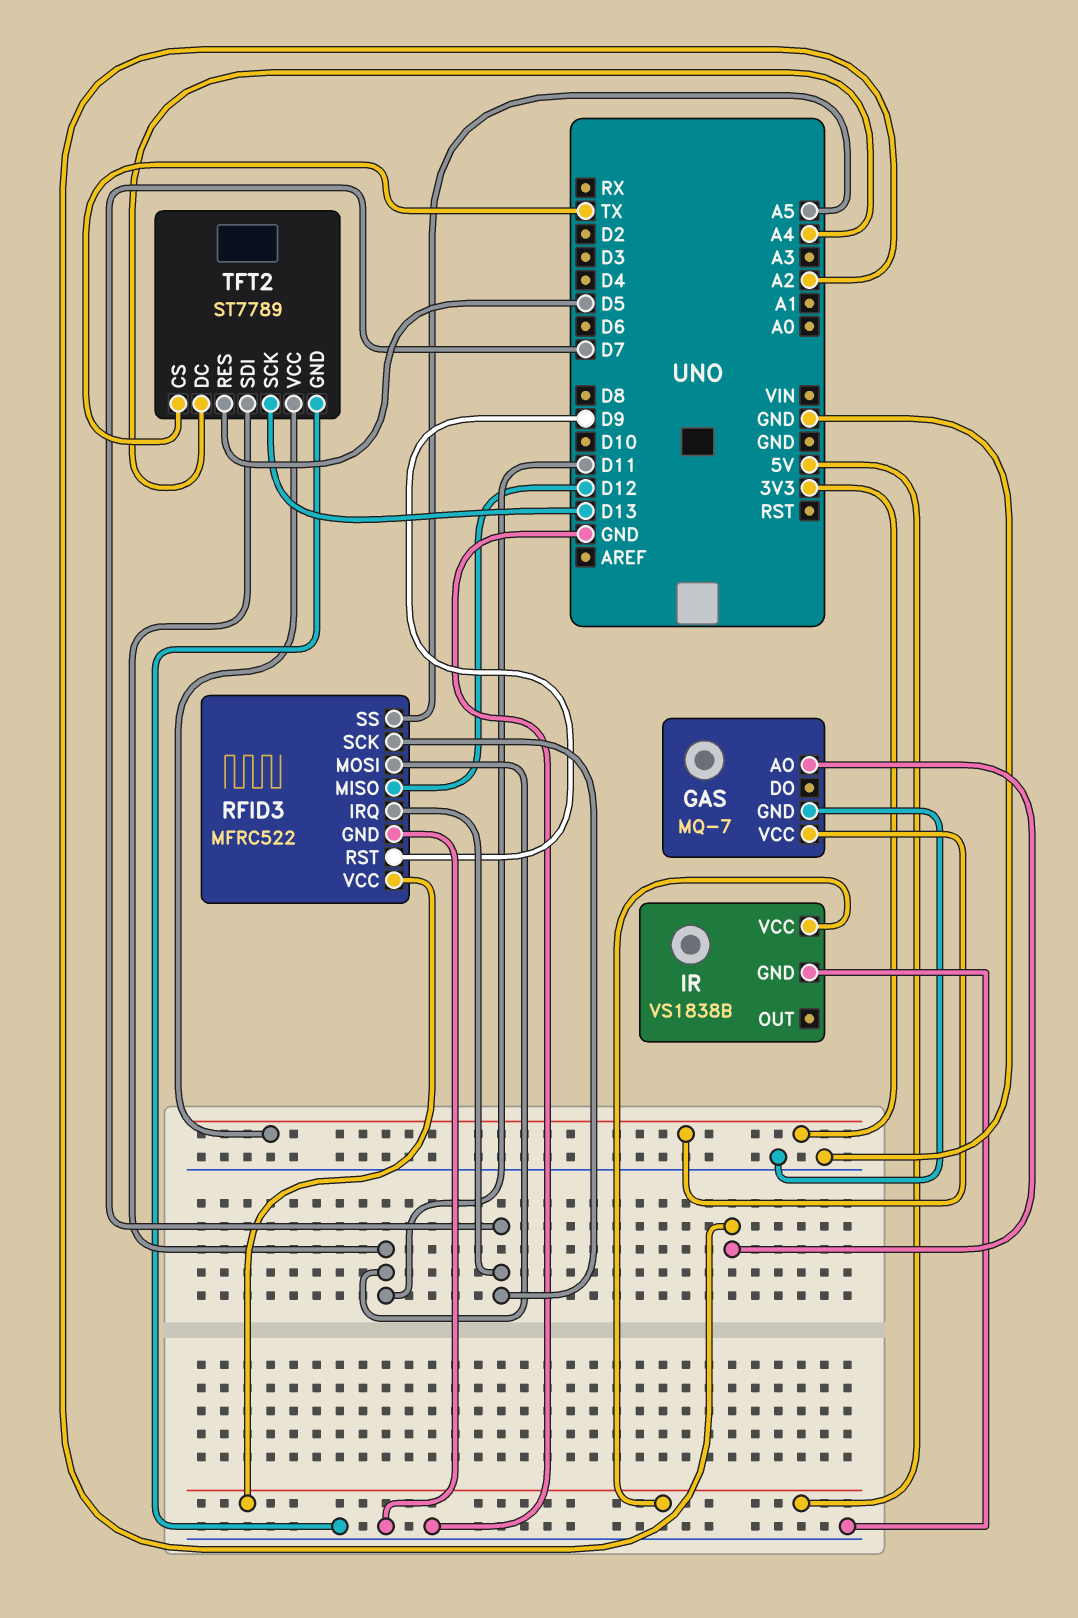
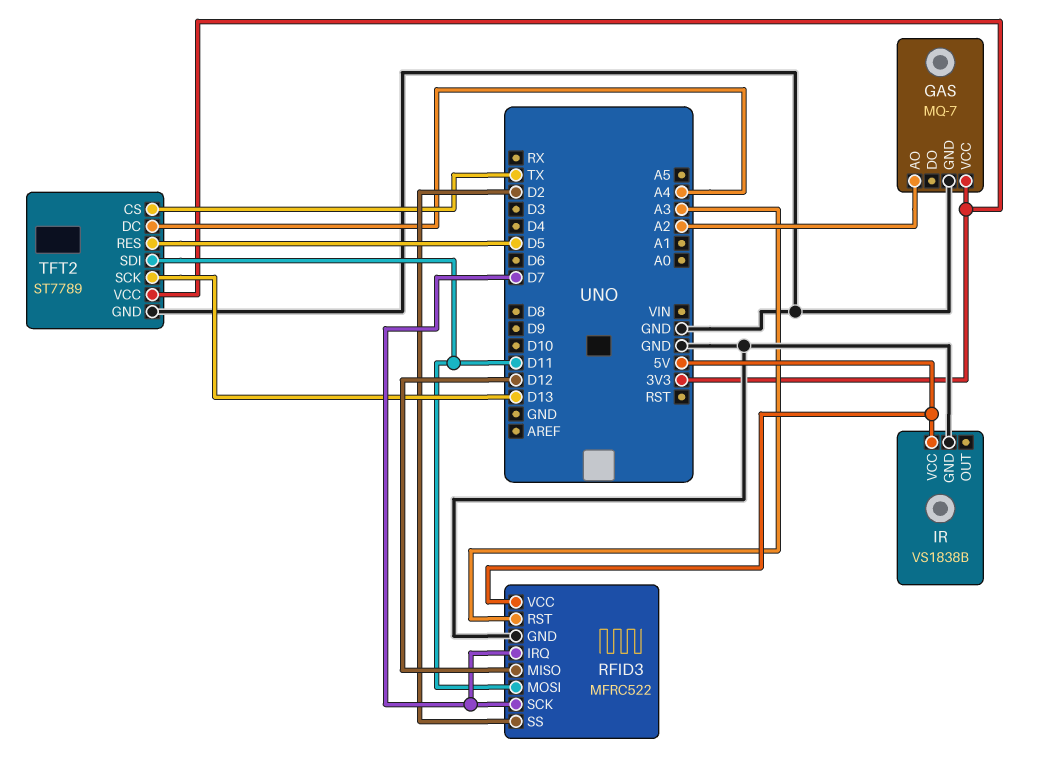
RFID3 pin RST: D9 -> A3
RFID3 pin SS: A5 -> D2

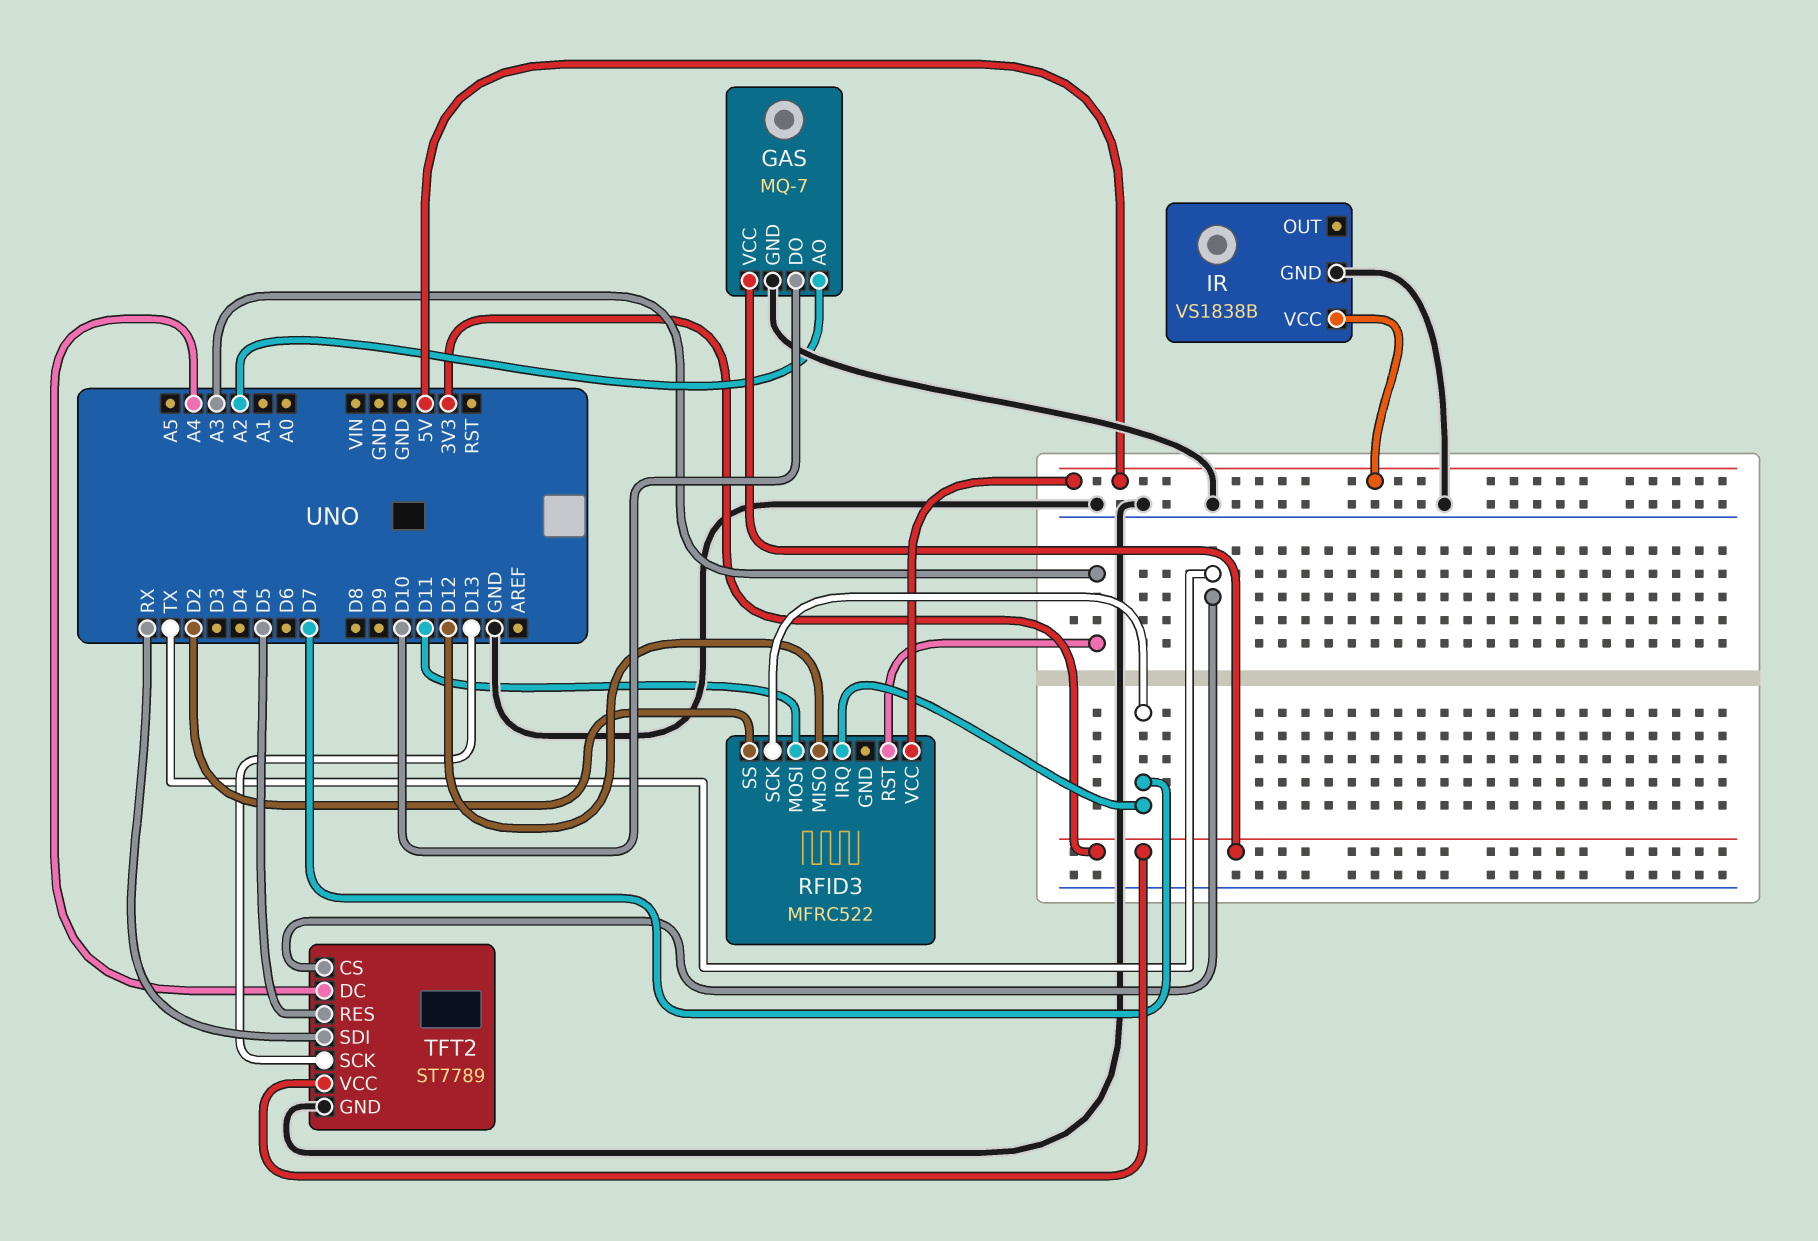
GAS pin DO: none -> D10
RFID3 pin GND: GND -> none
TFT2 pin SDI: D11 -> RX

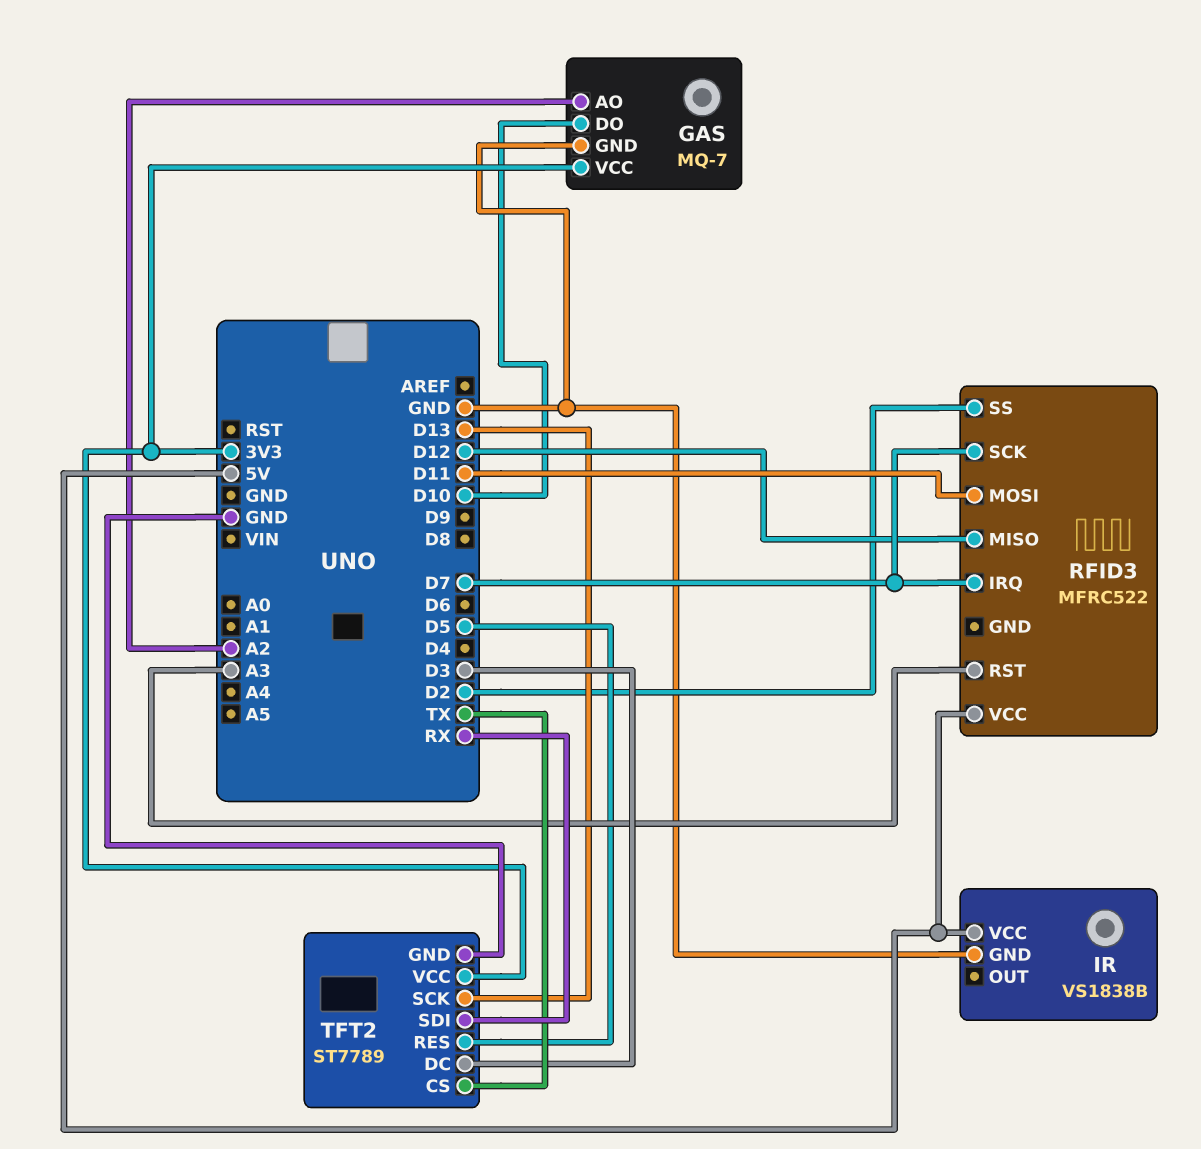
TFT2 pin DC: A4 -> D3

